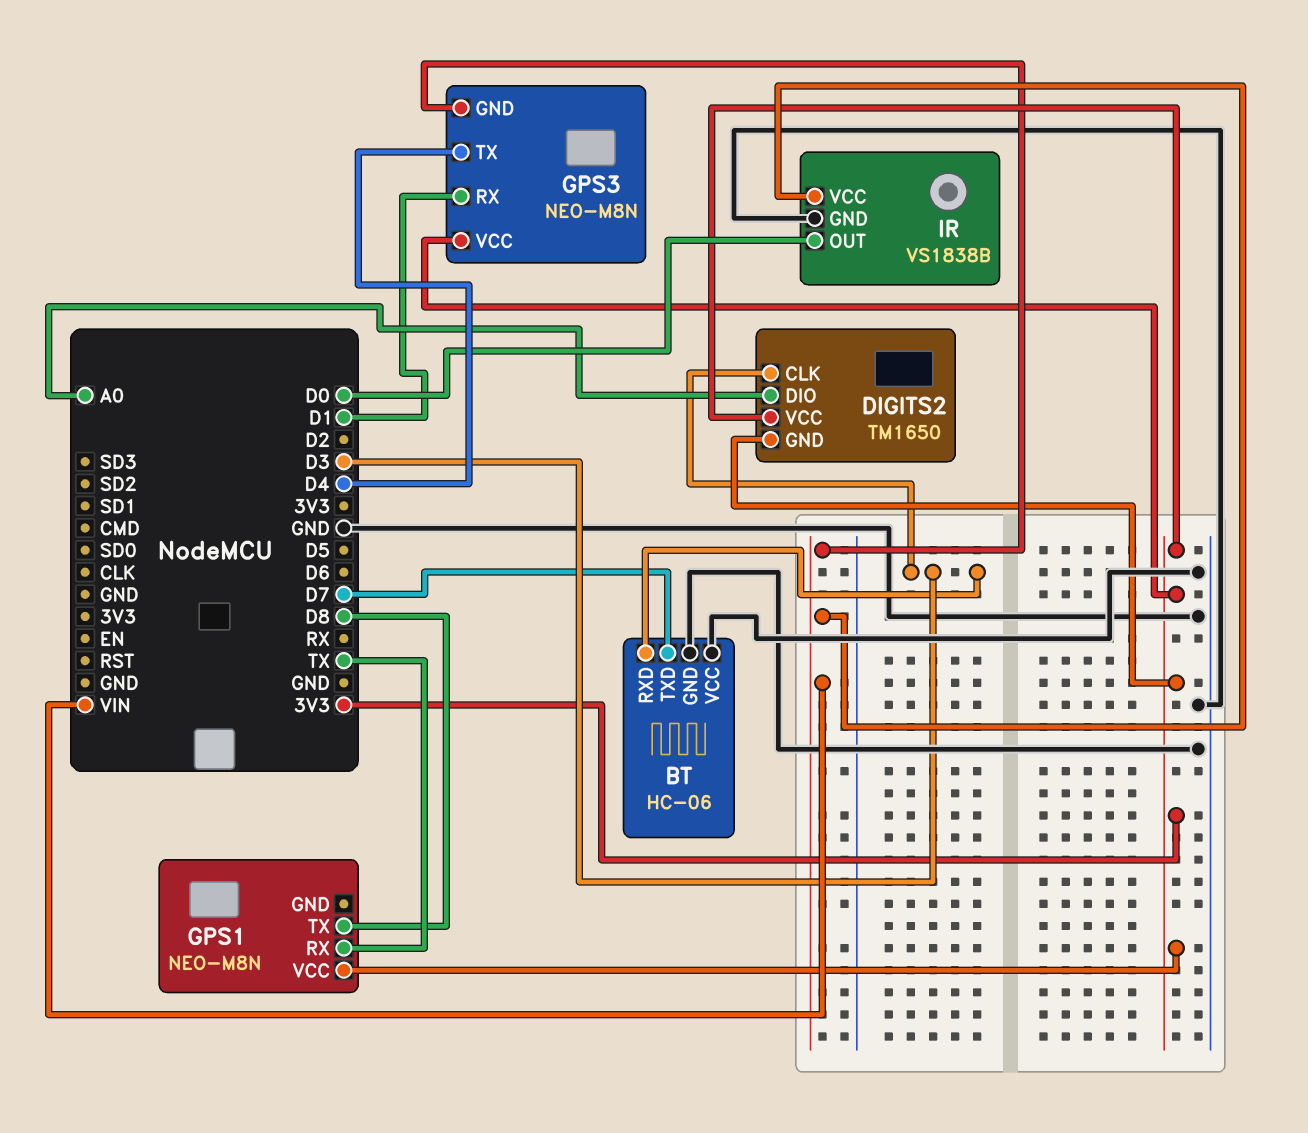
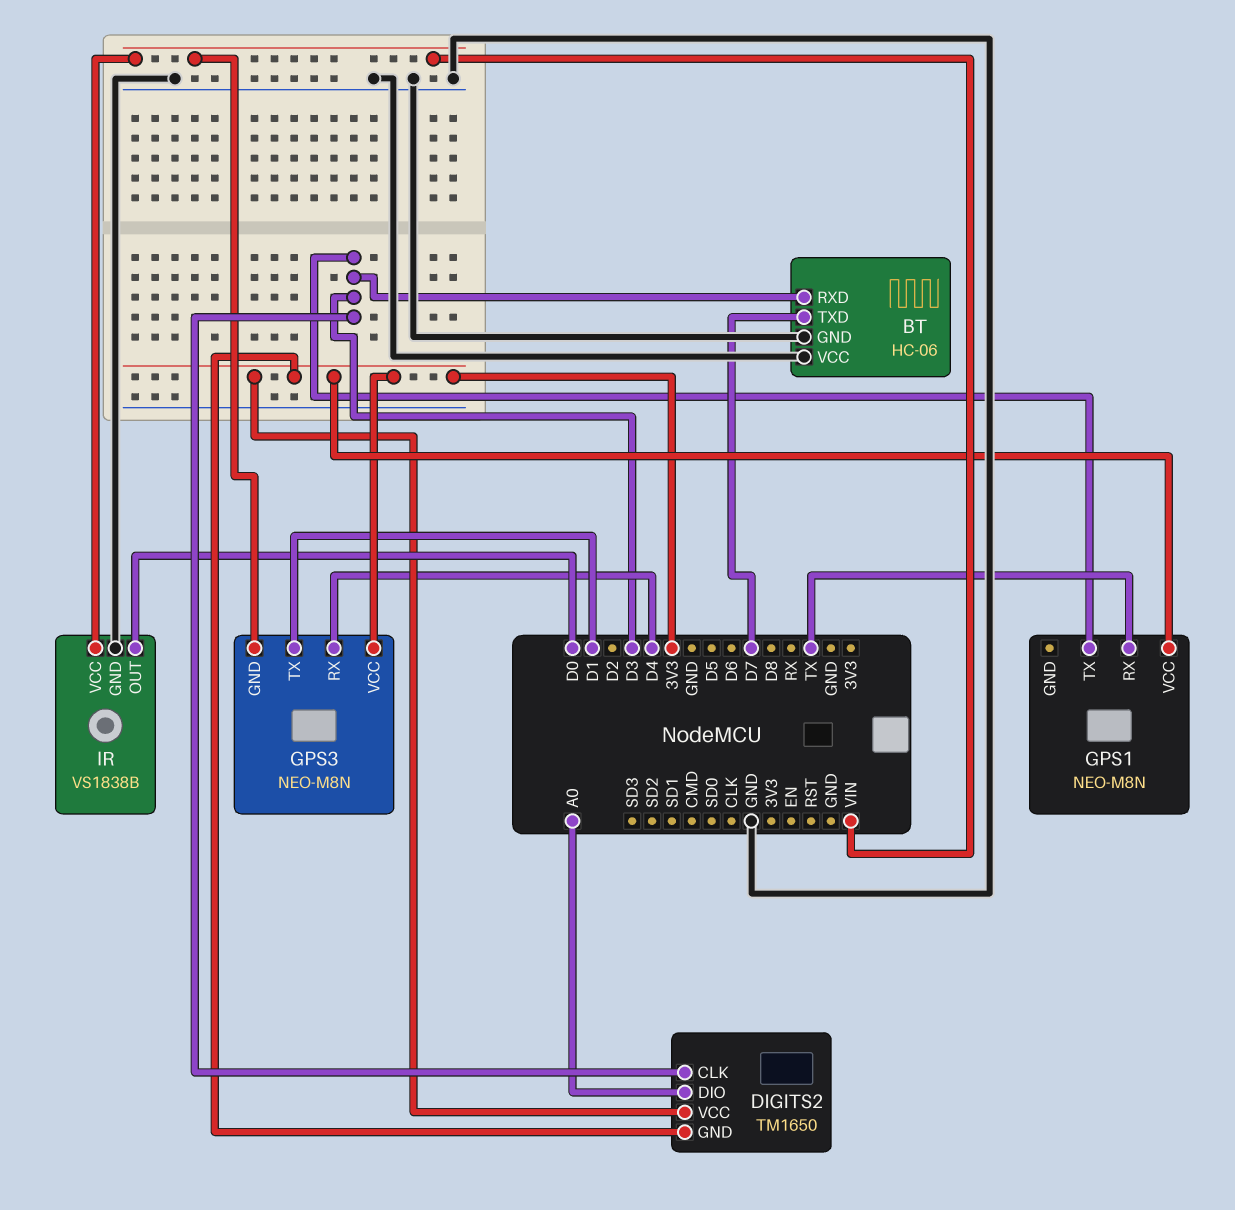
GPS1 pin TX: D8 -> D3
GPS3 pin RX: D1 -> D4
GPS3 pin TX: D4 -> D1

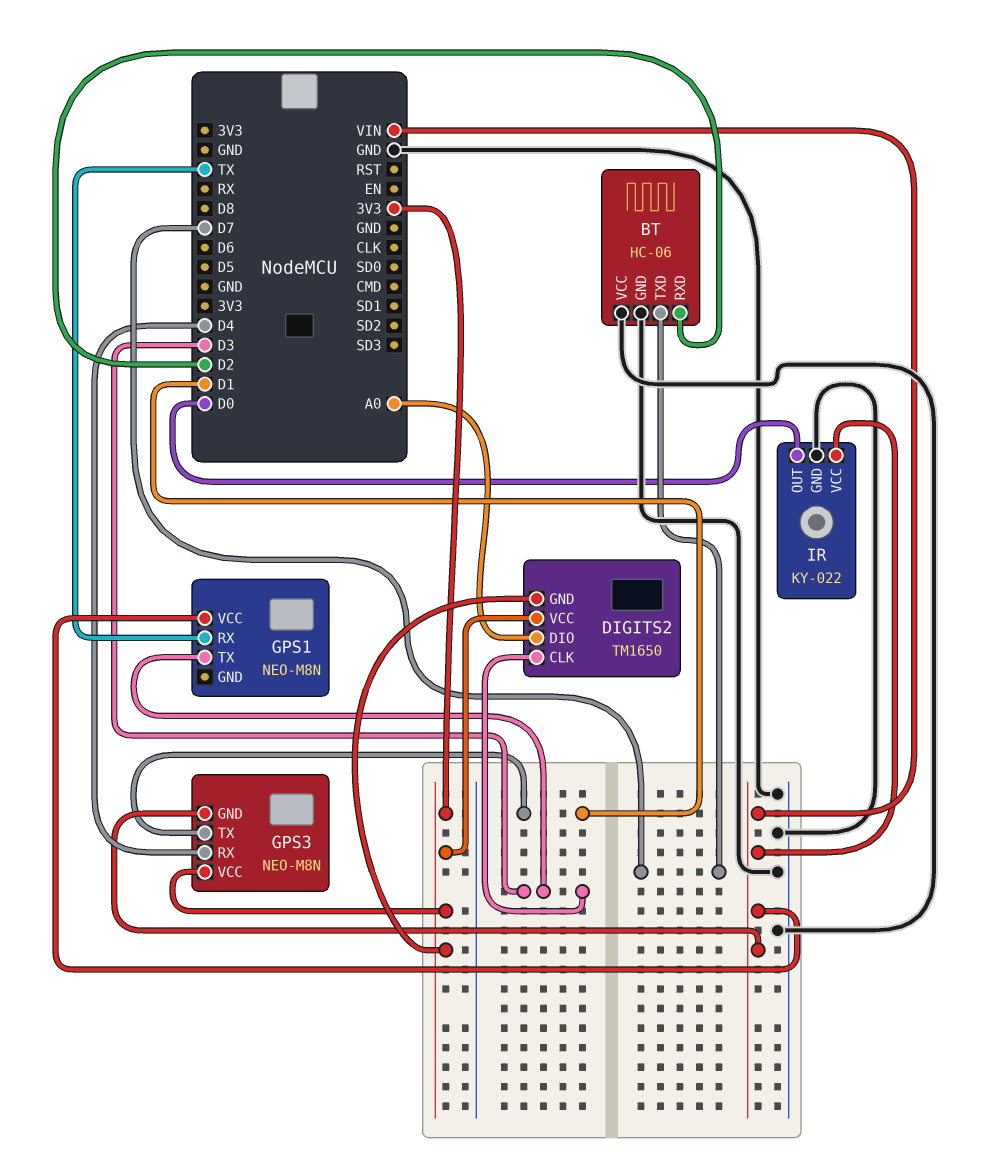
BT pin RXD: D3 -> D2
GPS1 pin VCC: 3V3 -> VIN
IR: VS1838B -> KY-022

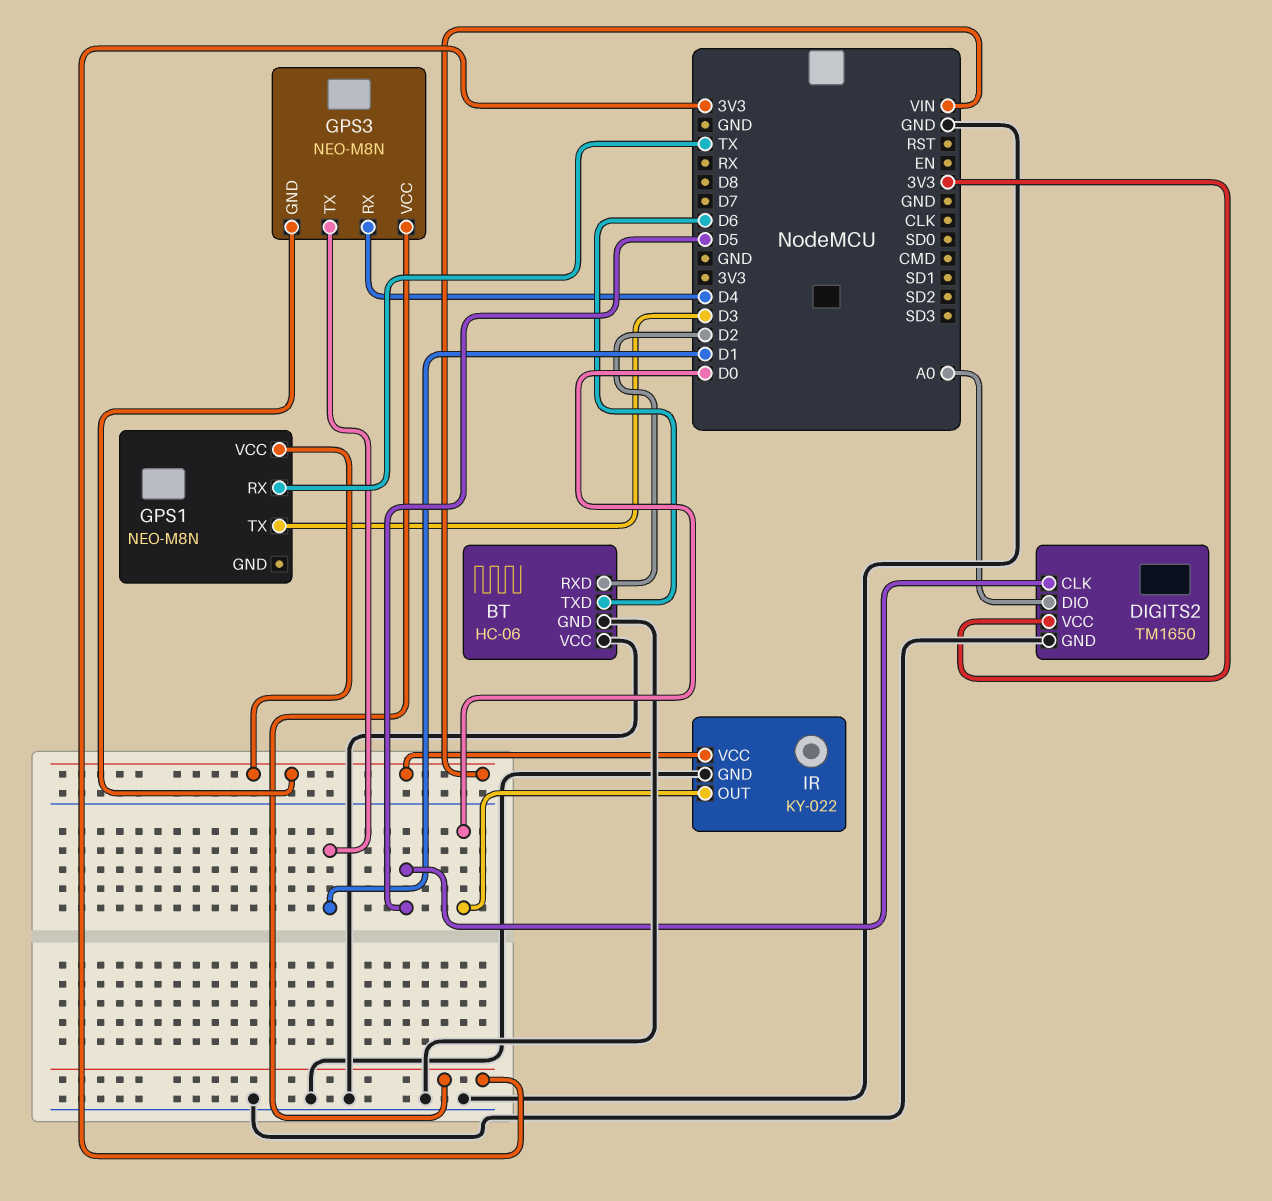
BT pin TXD: D7 -> D6
DIGITS2 pin CLK: D3 -> D5
DIGITS2 pin GND: 3V3 -> GND

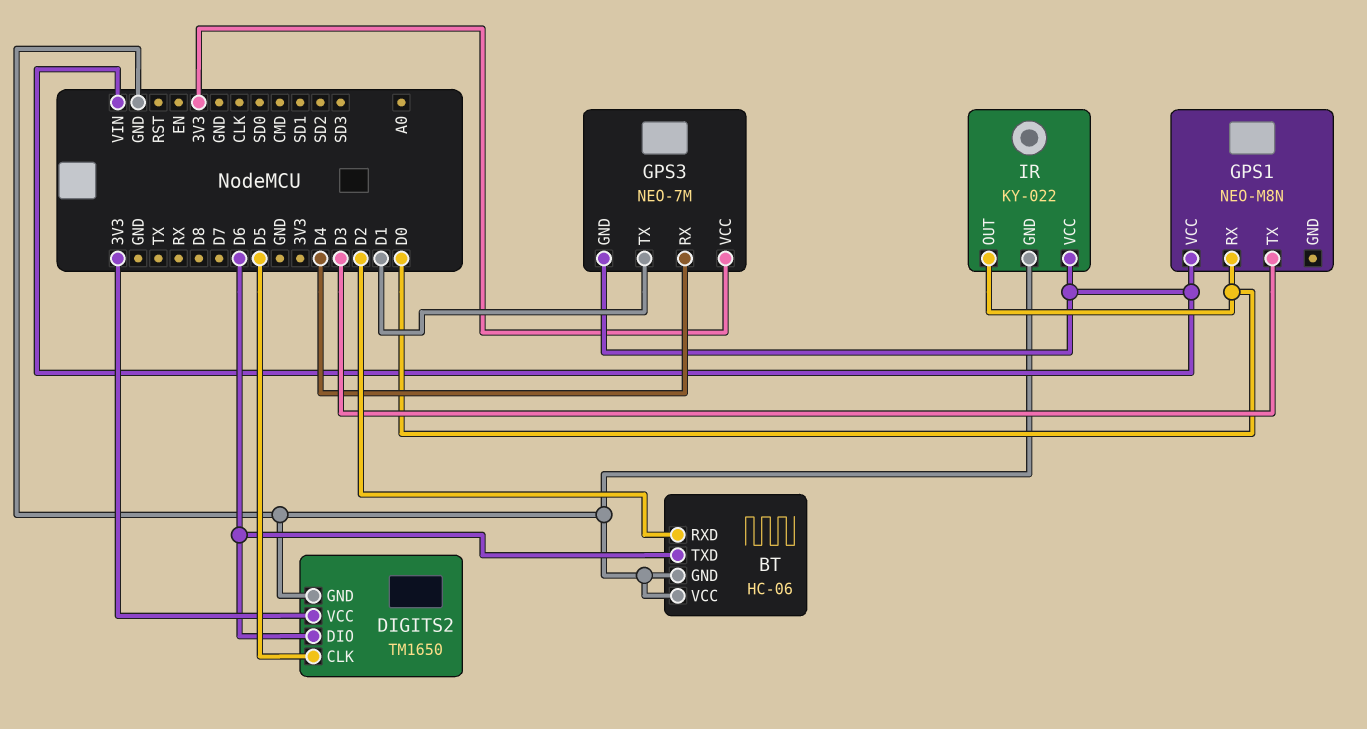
DIGITS2 pin DIO: A0 -> D6
GPS1 pin RX: TX -> D0
GPS3: NEO-M8N -> NEO-7M

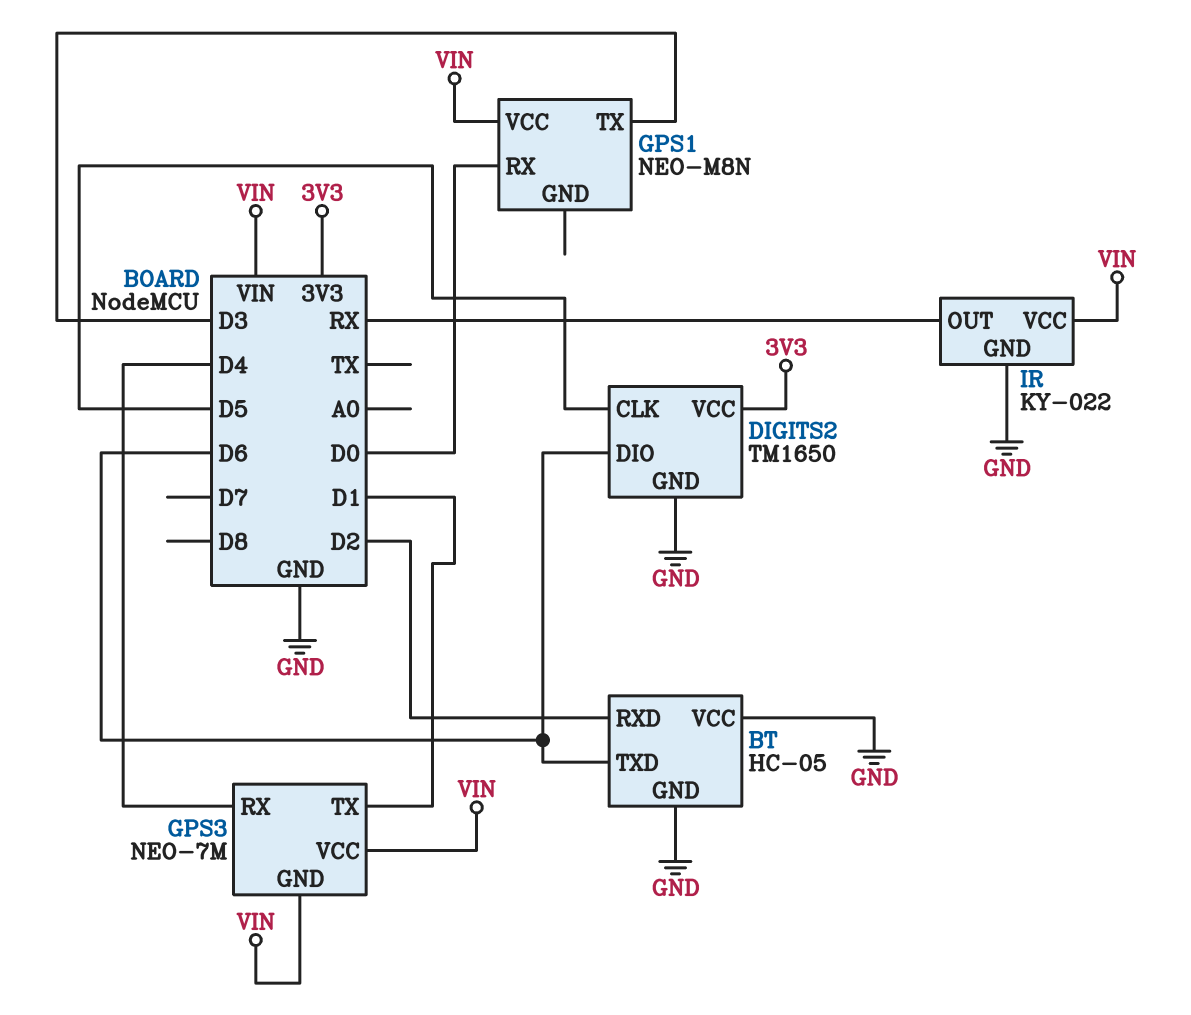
BT: HC-06 -> HC-05
GPS3 pin VCC: 3V3 -> VIN
IR pin OUT: D0 -> RX

